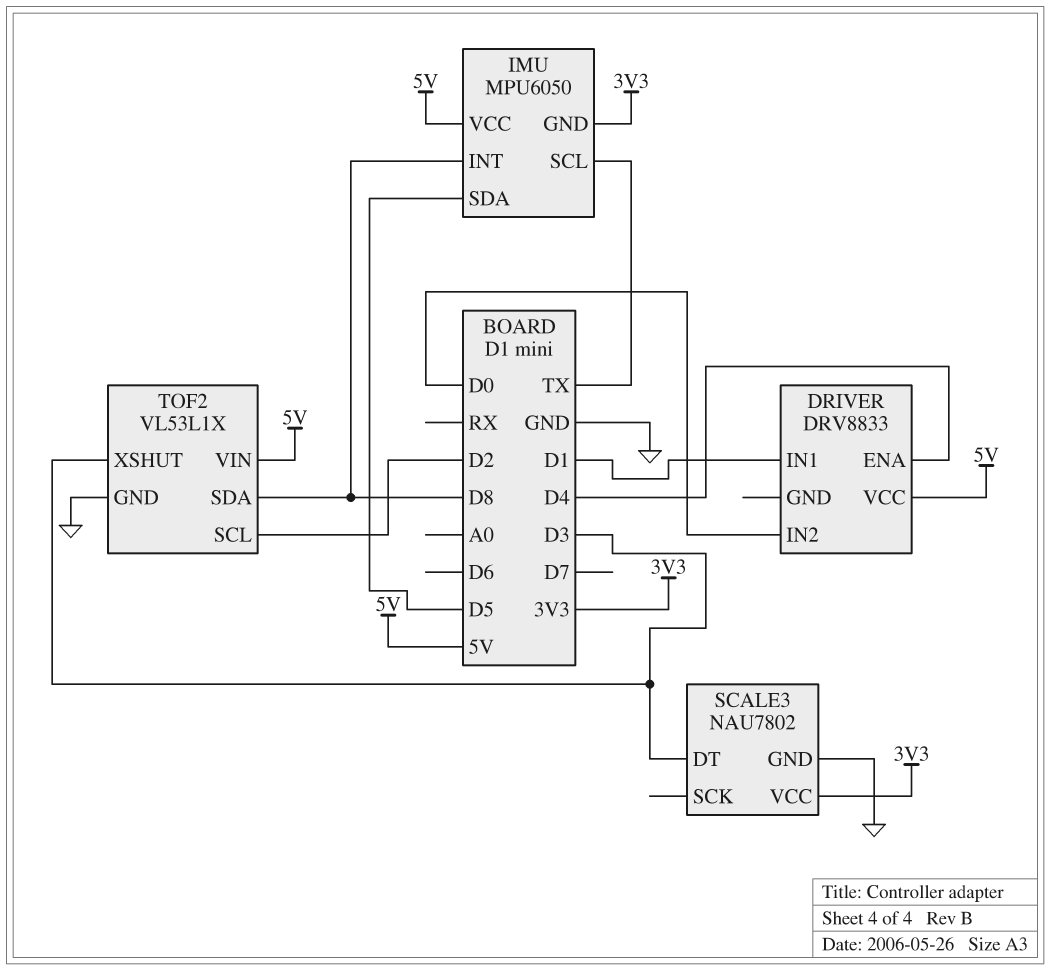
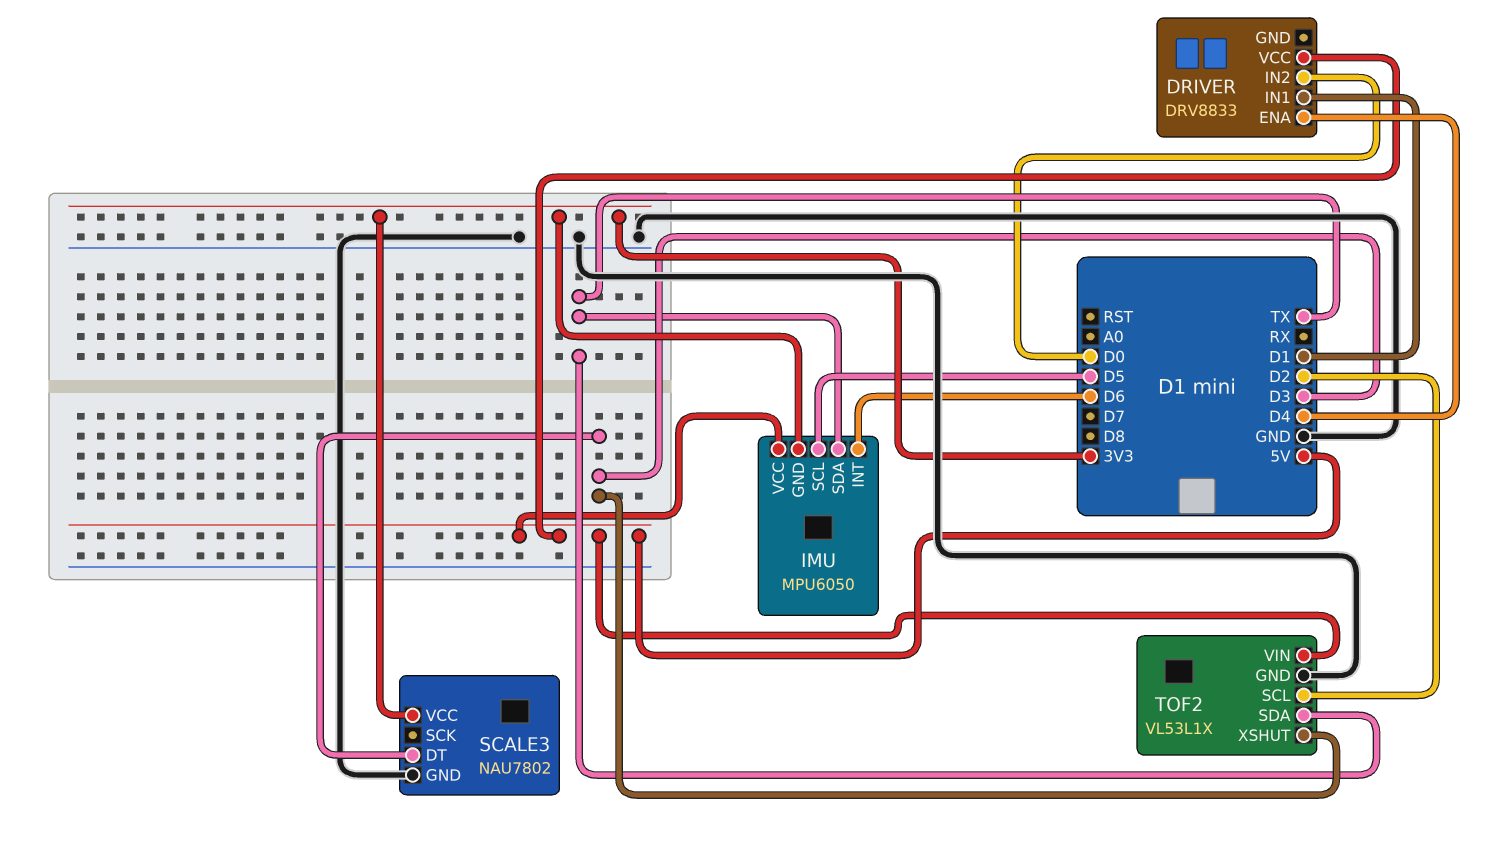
IMU pin INT: D8 -> D6
IMU pin SCL: TX -> D5
IMU pin SDA: D5 -> TX
TOF2 pin SDA: D8 -> TX

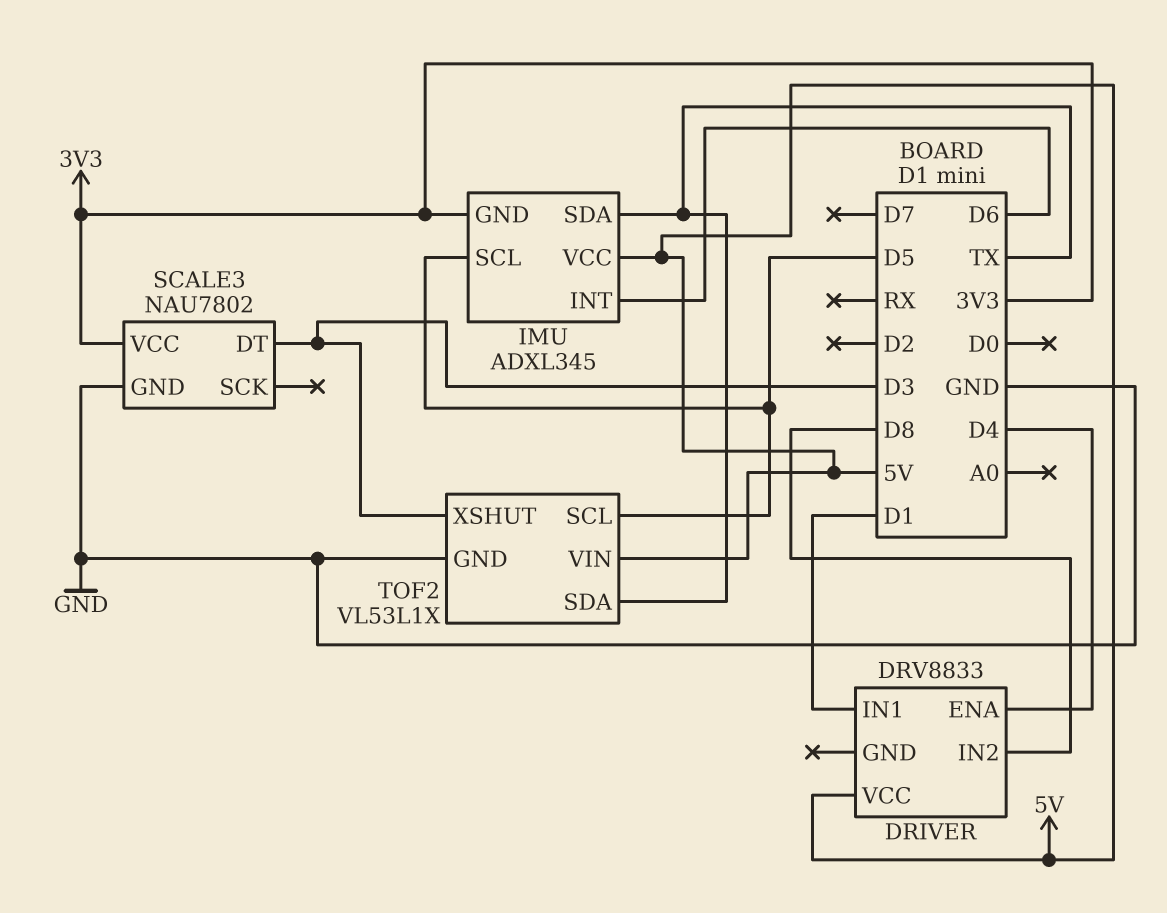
DRIVER pin IN2: D0 -> D8
IMU: MPU6050 -> ADXL345
TOF2 pin SCL: D2 -> D5

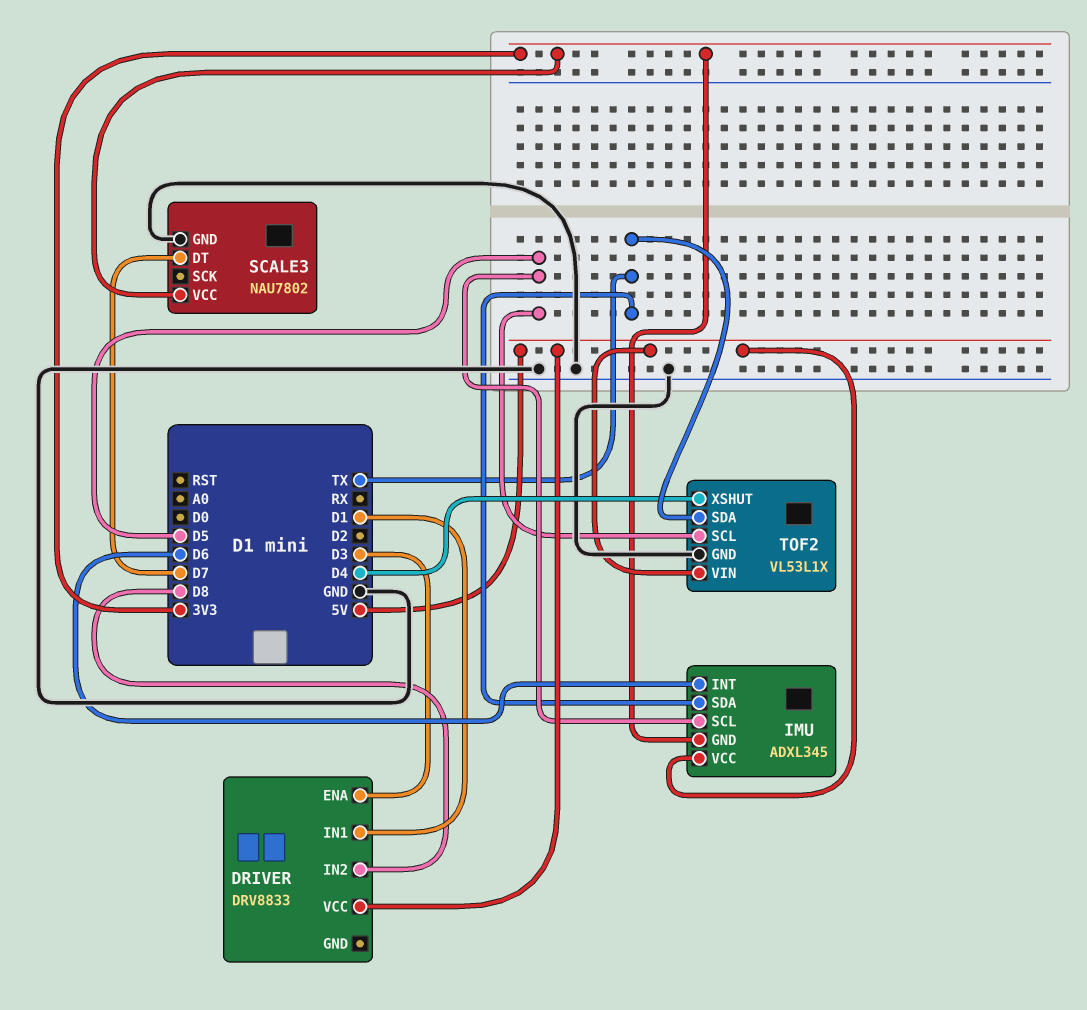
DRIVER pin ENA: D4 -> D3
SCALE3 pin DT: D3 -> D7
TOF2 pin XSHUT: D3 -> D4

